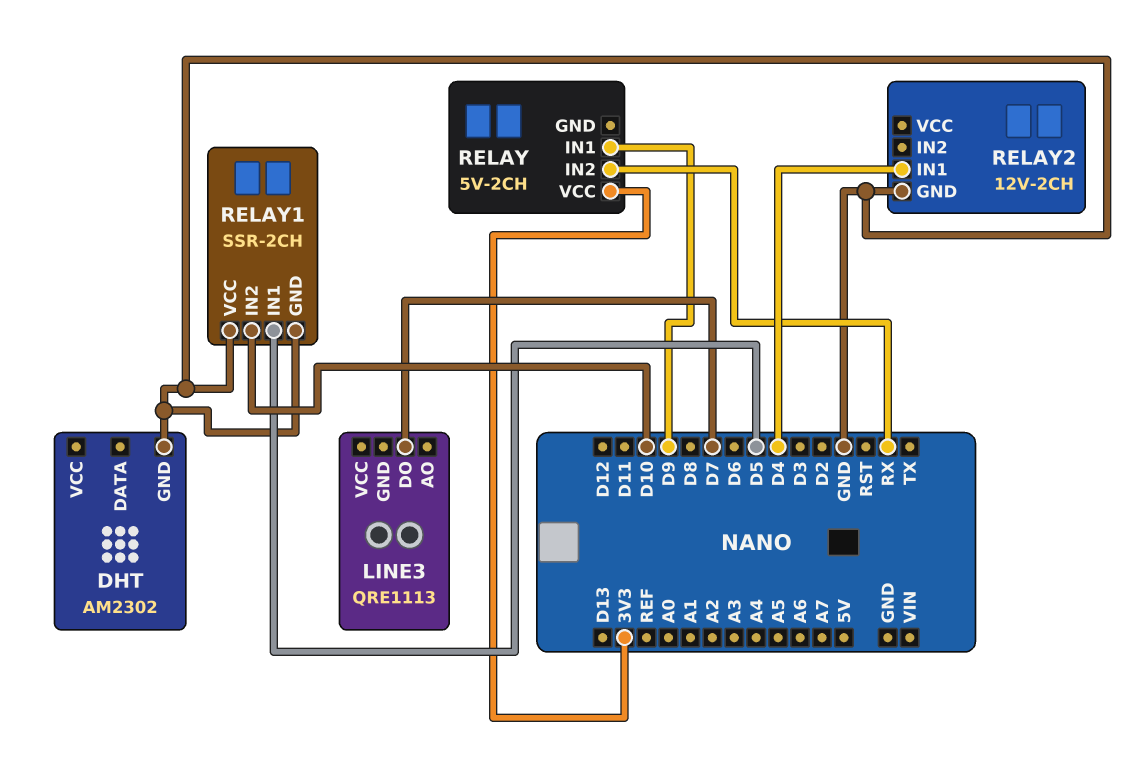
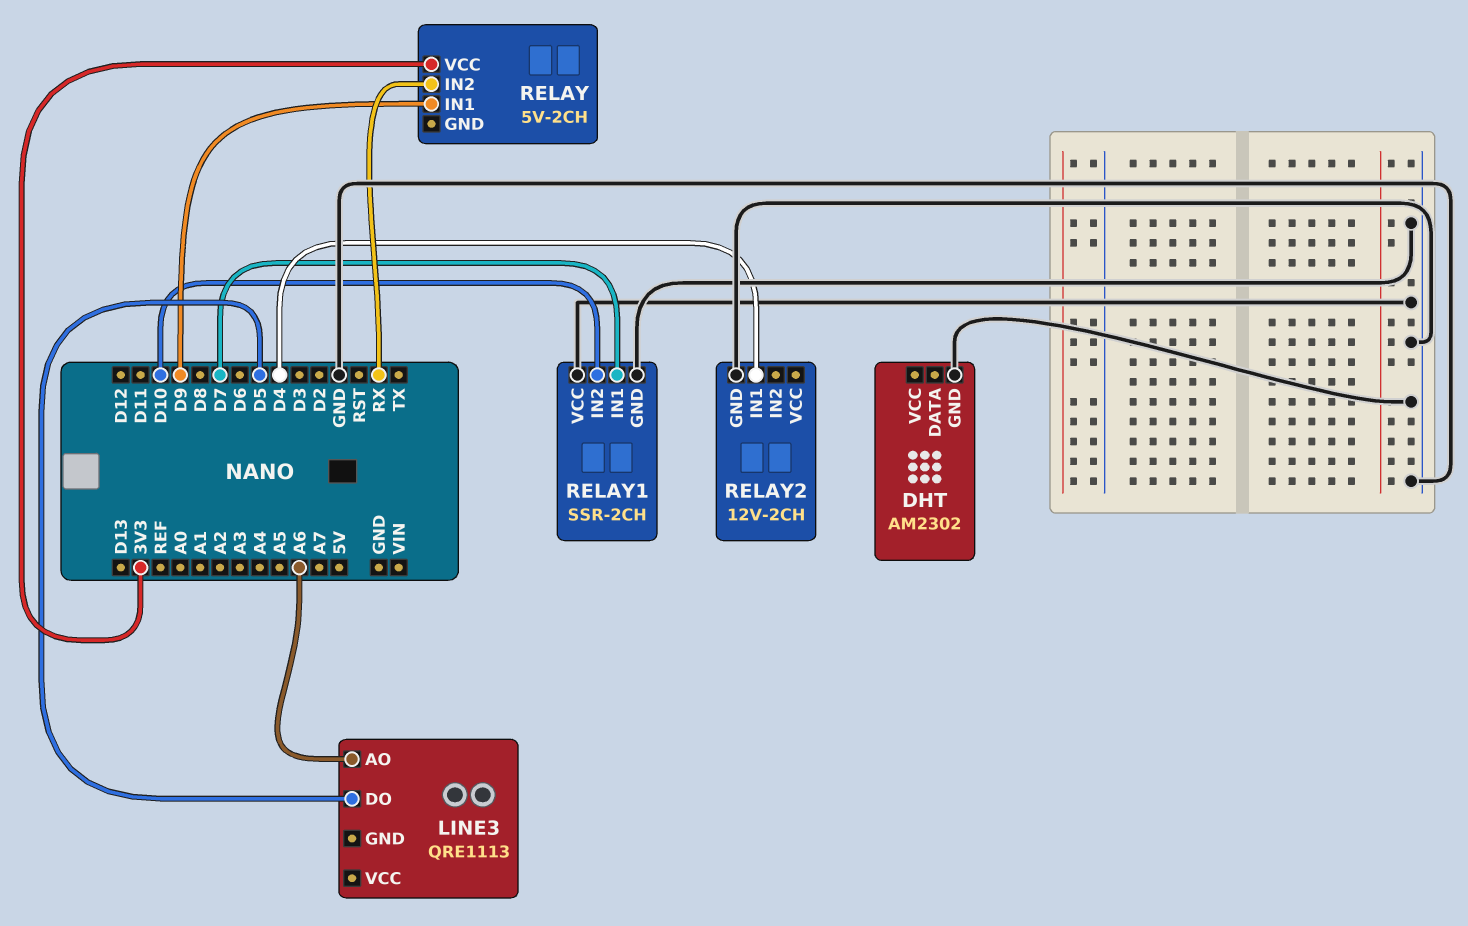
LINE3 pin AO: none -> A6
LINE3 pin DO: D7 -> D5
RELAY1 pin IN1: D5 -> D7

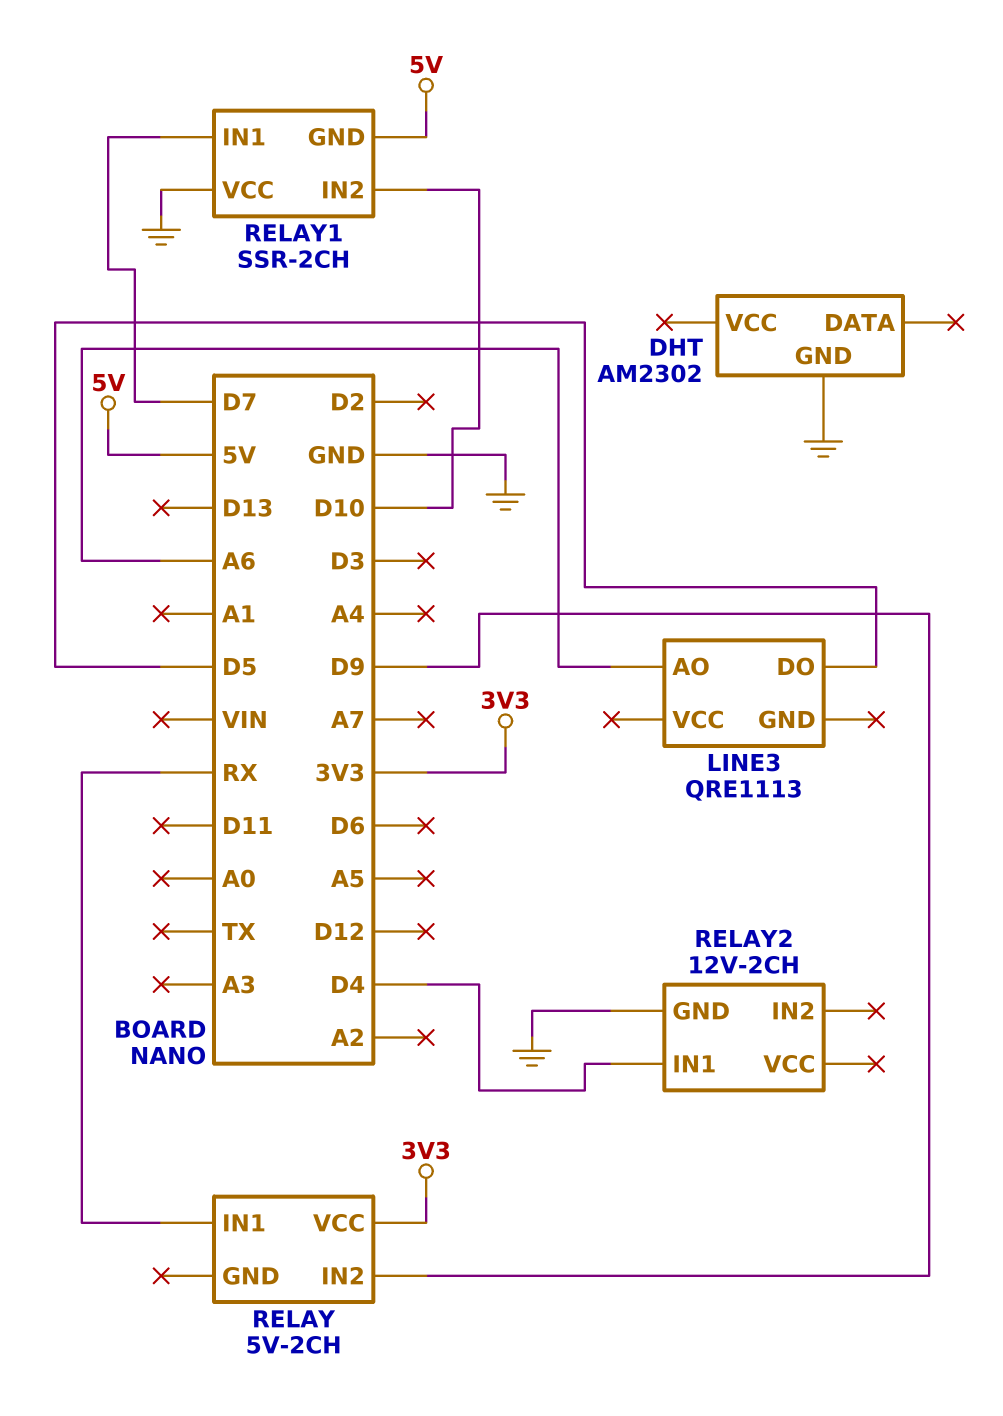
RELAY pin IN1: D9 -> RX
RELAY pin IN2: RX -> D9
RELAY1 pin GND: GND -> 5V

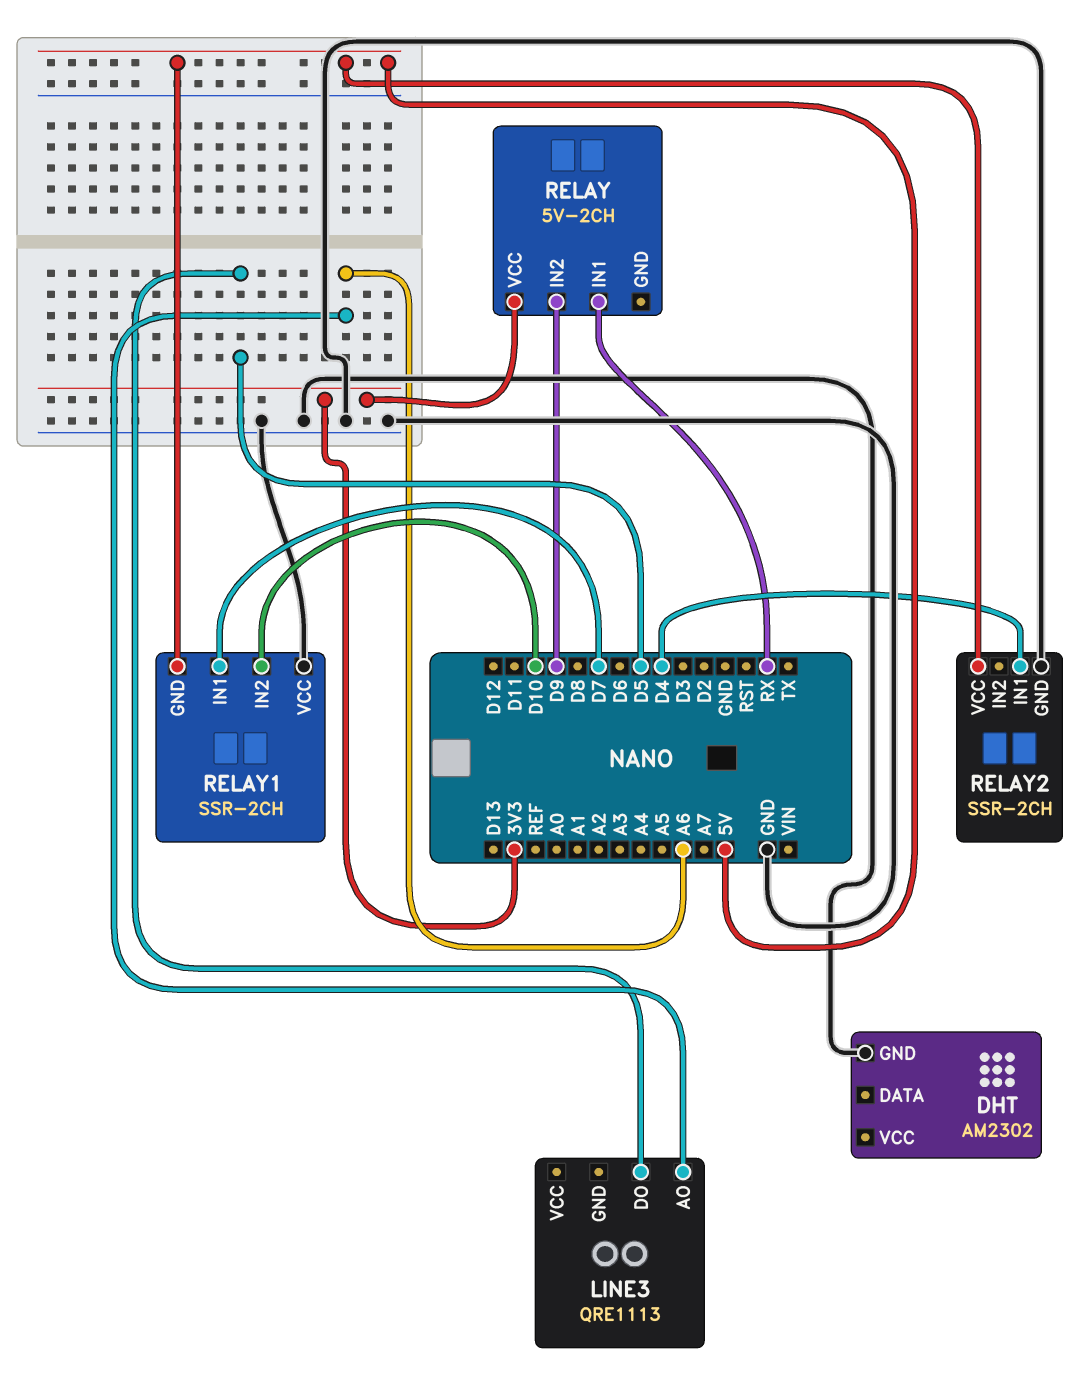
RELAY2: 12V-2CH -> SSR-2CH
RELAY2 pin VCC: none -> 5V

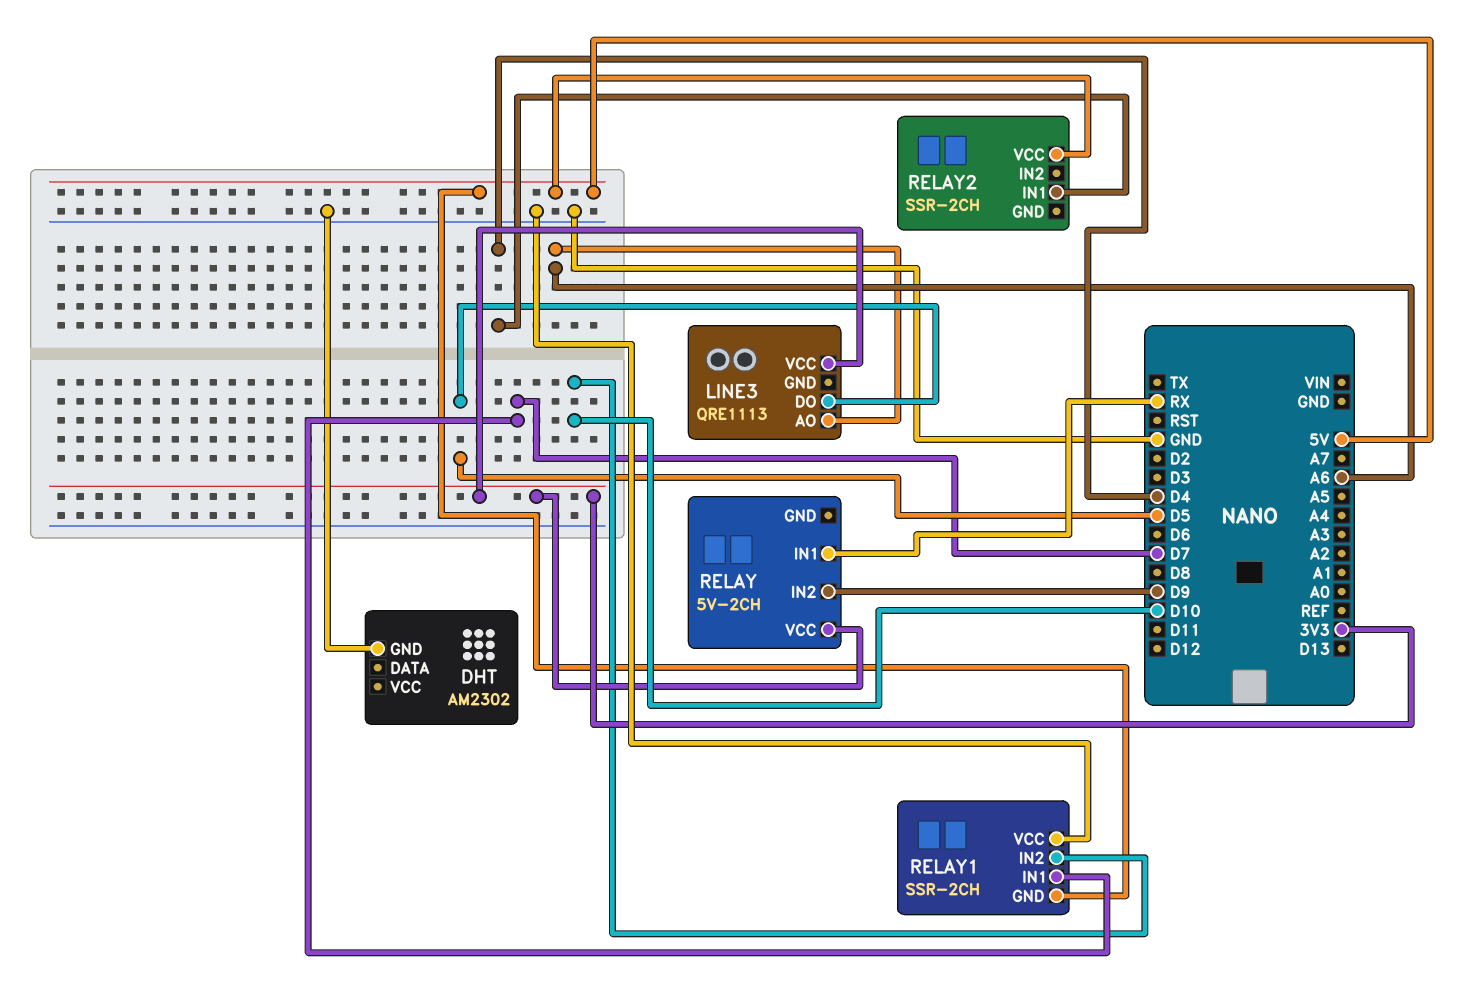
LINE3 pin VCC: none -> 3V3
RELAY2 pin GND: GND -> none

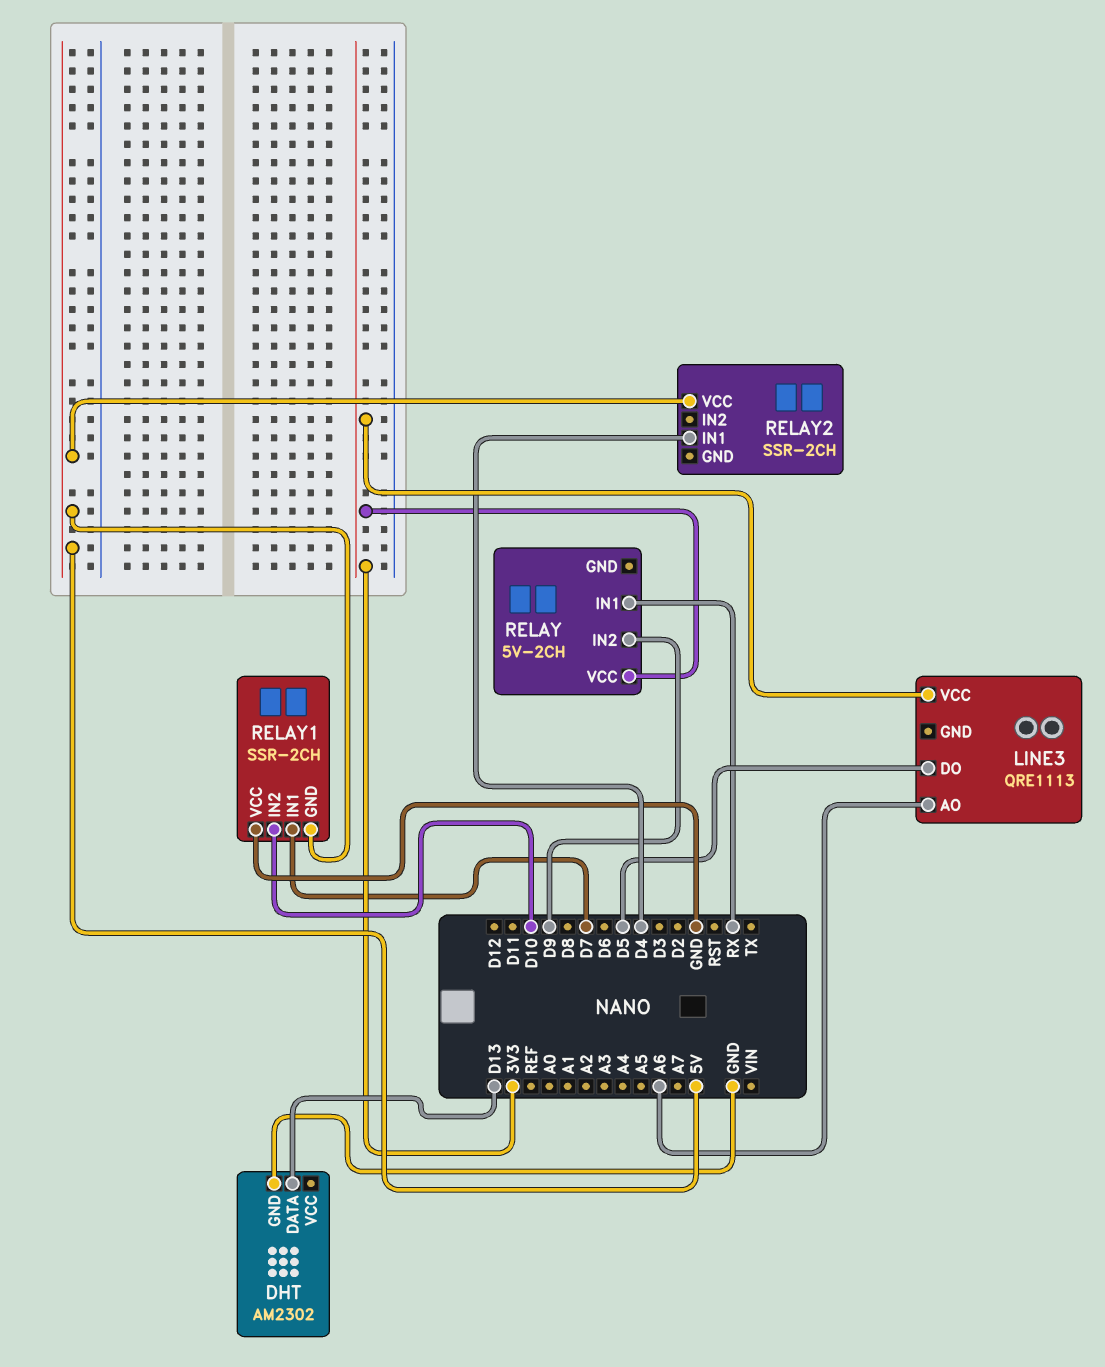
DHT pin DATA: none -> D13

